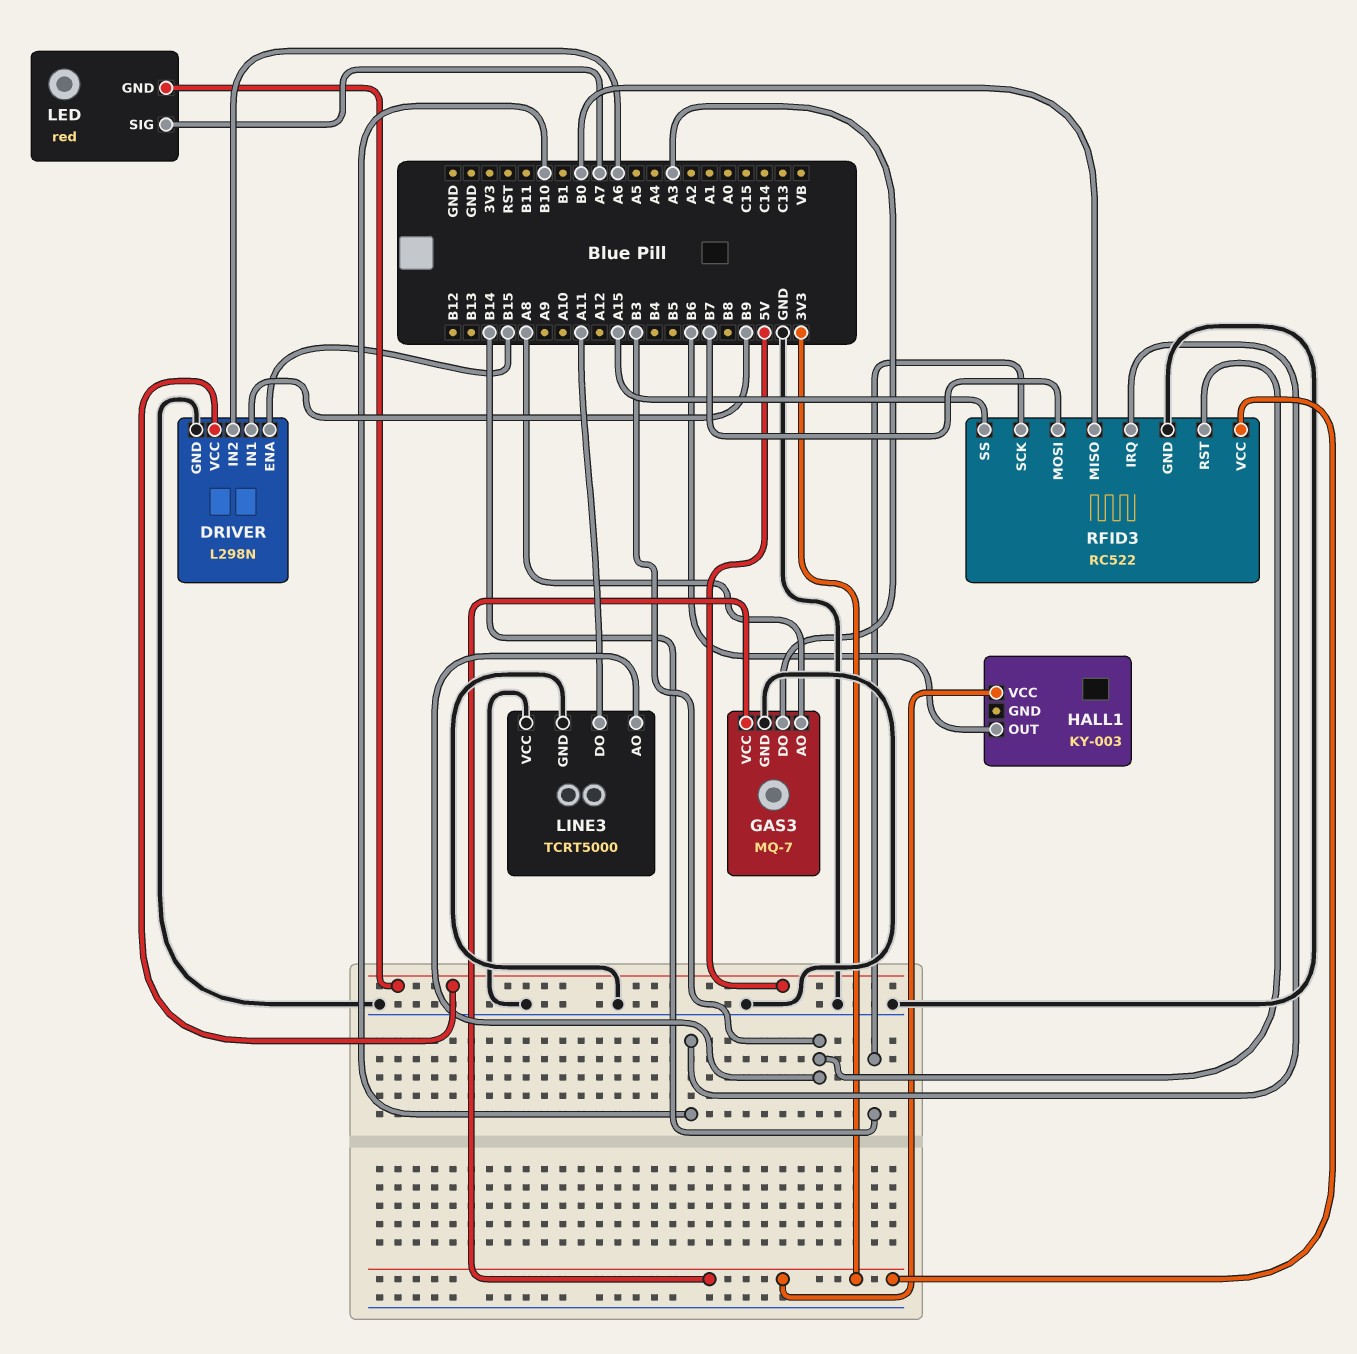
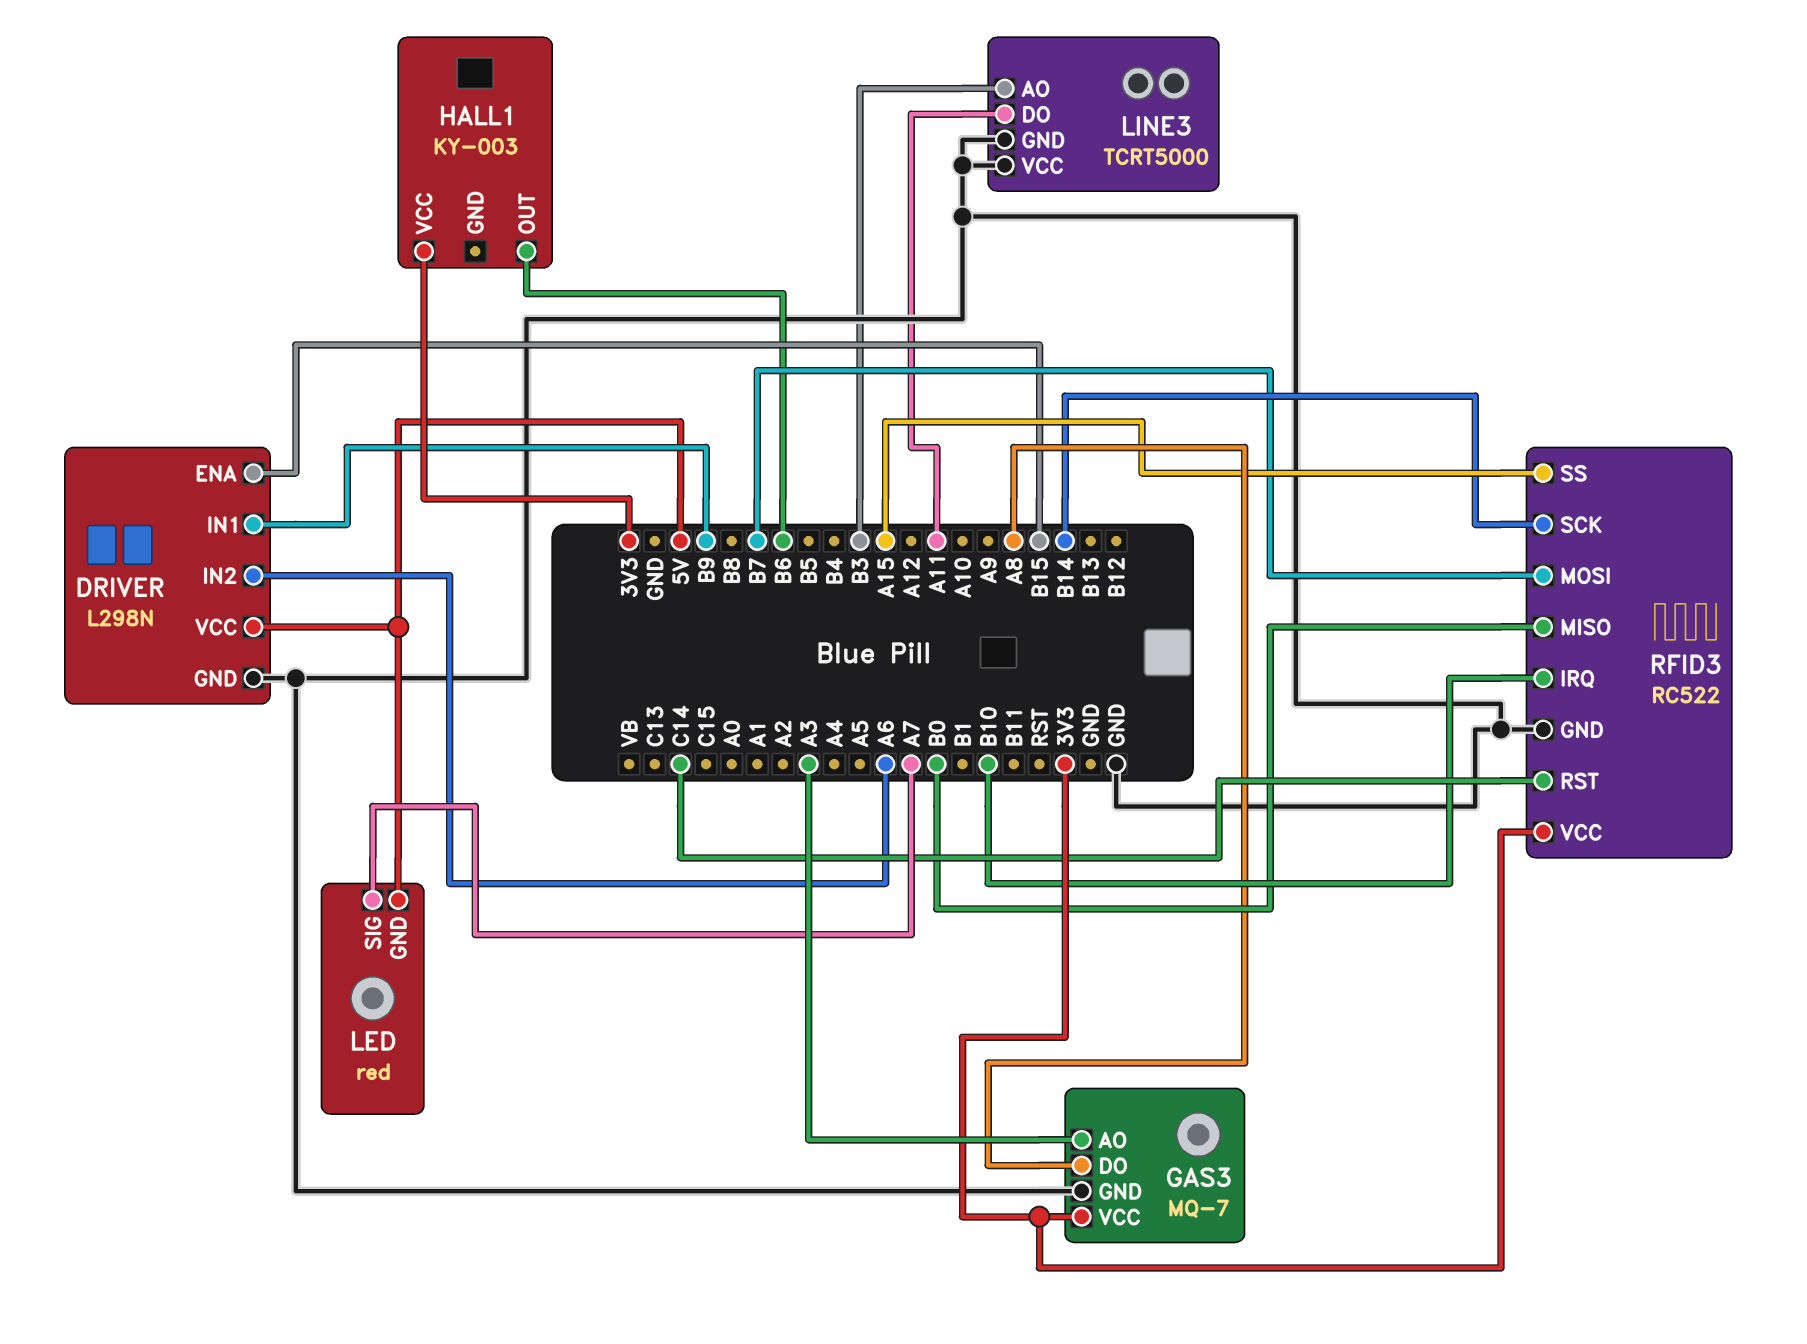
GAS3 pin AO: A8 -> A3
GAS3 pin DO: A3 -> A8
RFID3 pin RST: B3 -> C14

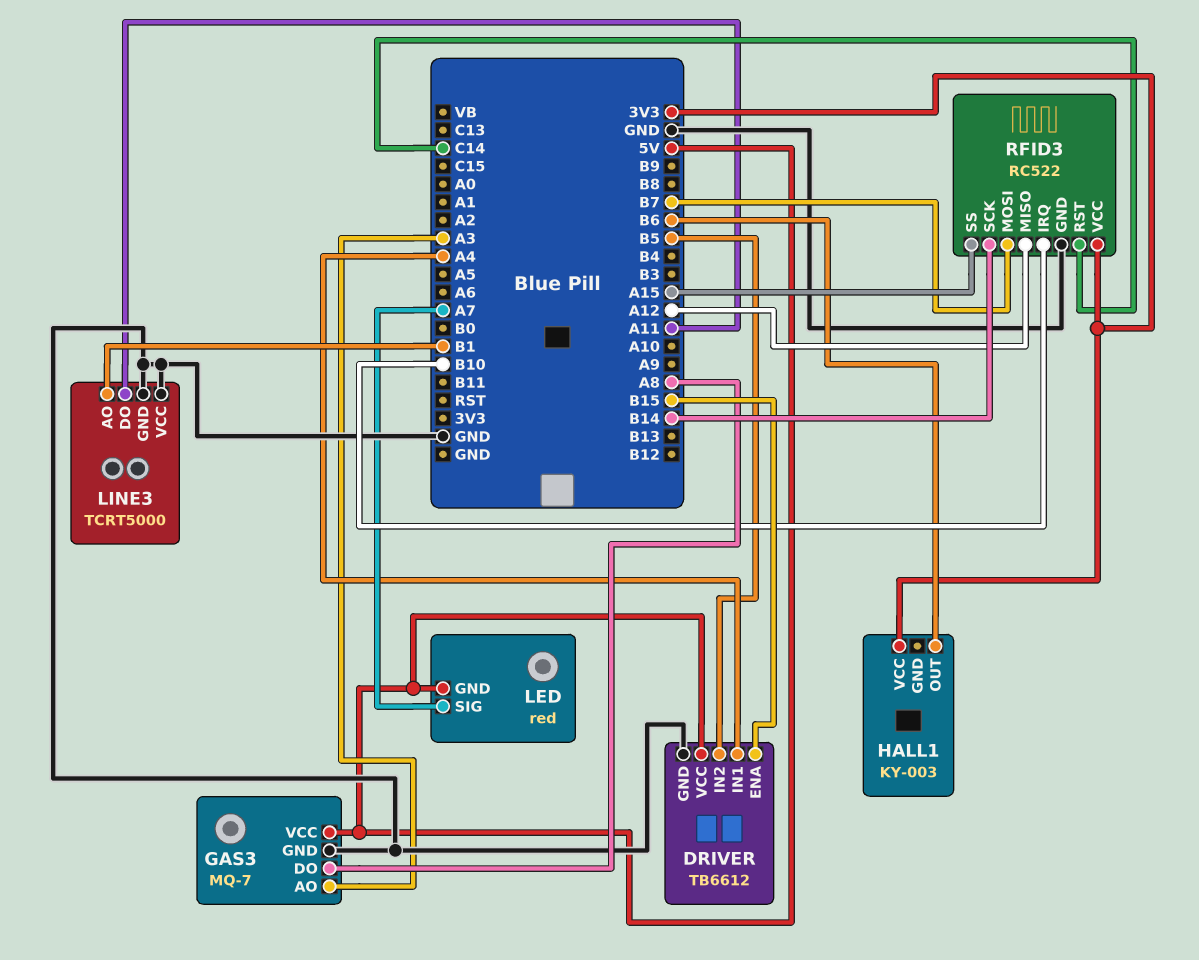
DRIVER: L298N -> TB6612
DRIVER pin IN1: B9 -> A4
DRIVER pin IN2: A6 -> B5
GAS3 pin VCC: 3V3 -> 5V
LINE3 pin AO: B3 -> B1
RFID3 pin MISO: B0 -> A12

